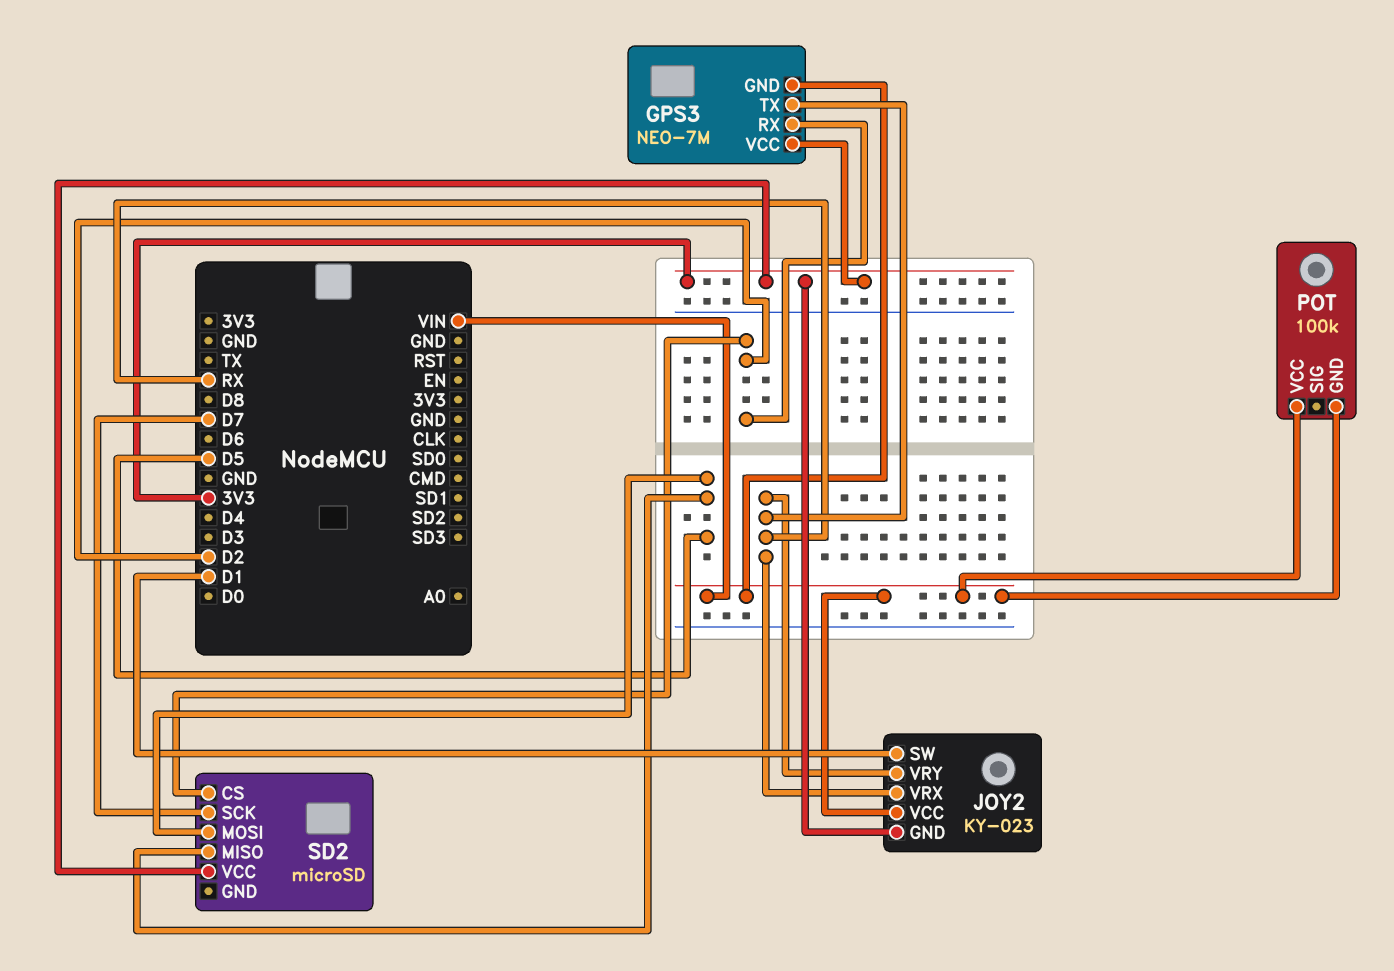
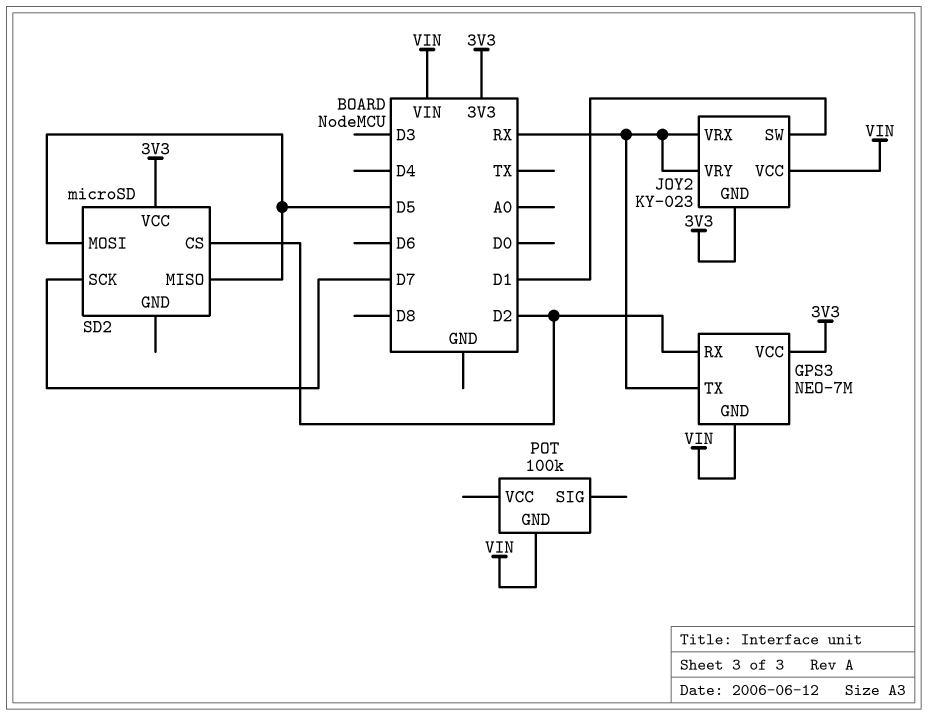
POT pin VCC: VIN -> none

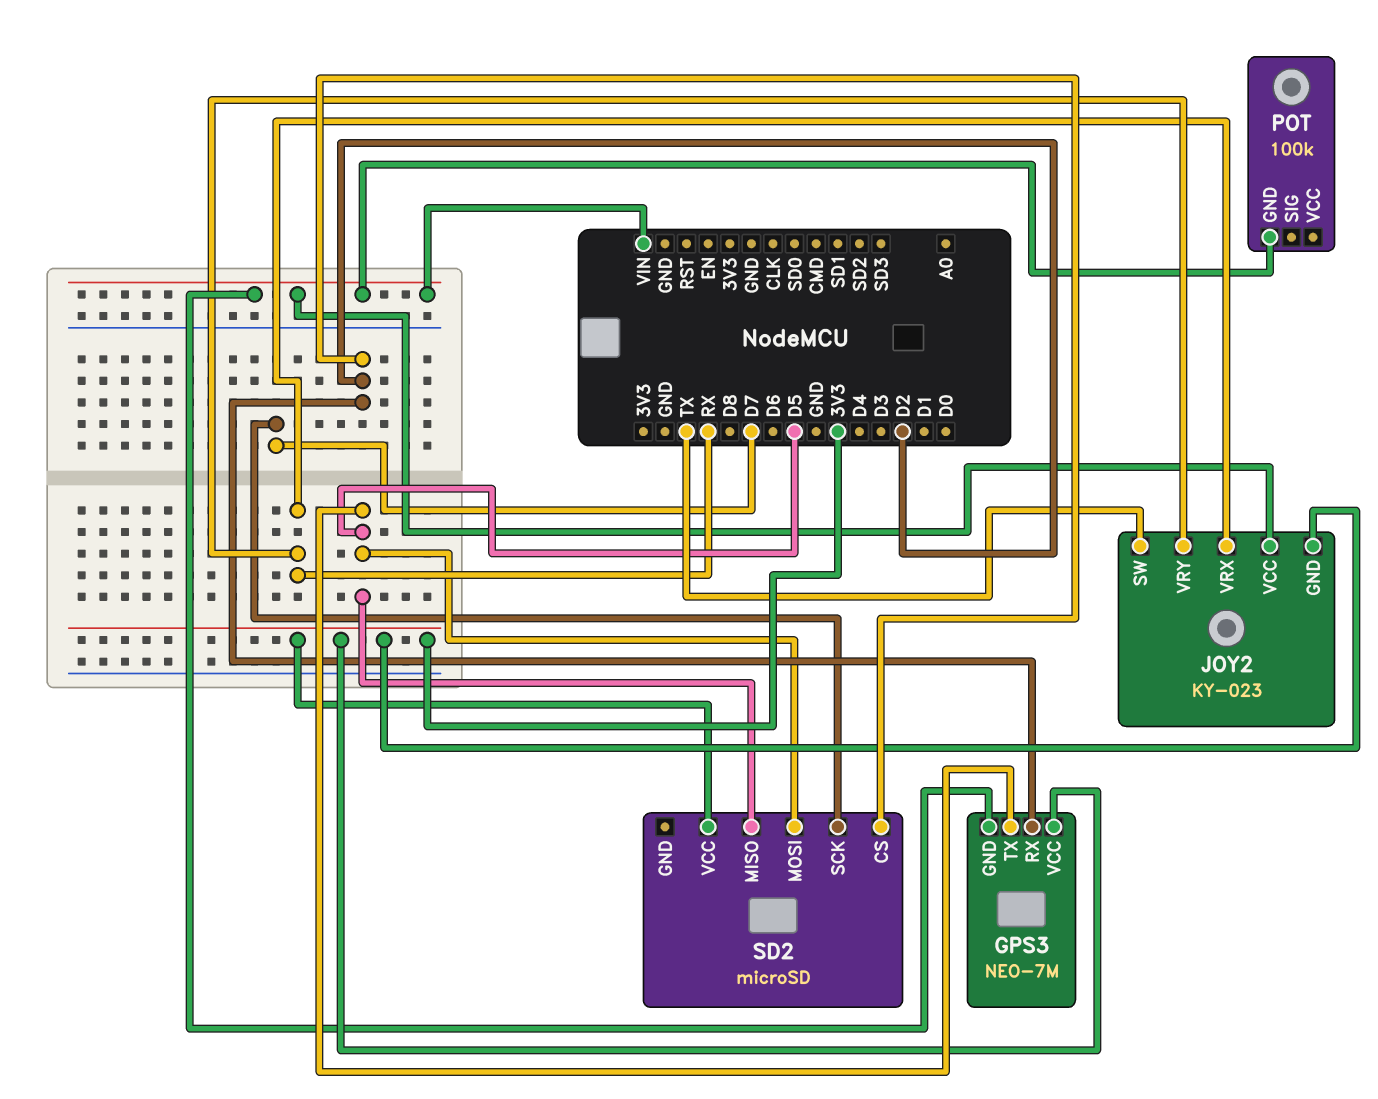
GPS3 pin TX: RX -> D5
JOY2 pin SW: D1 -> TX

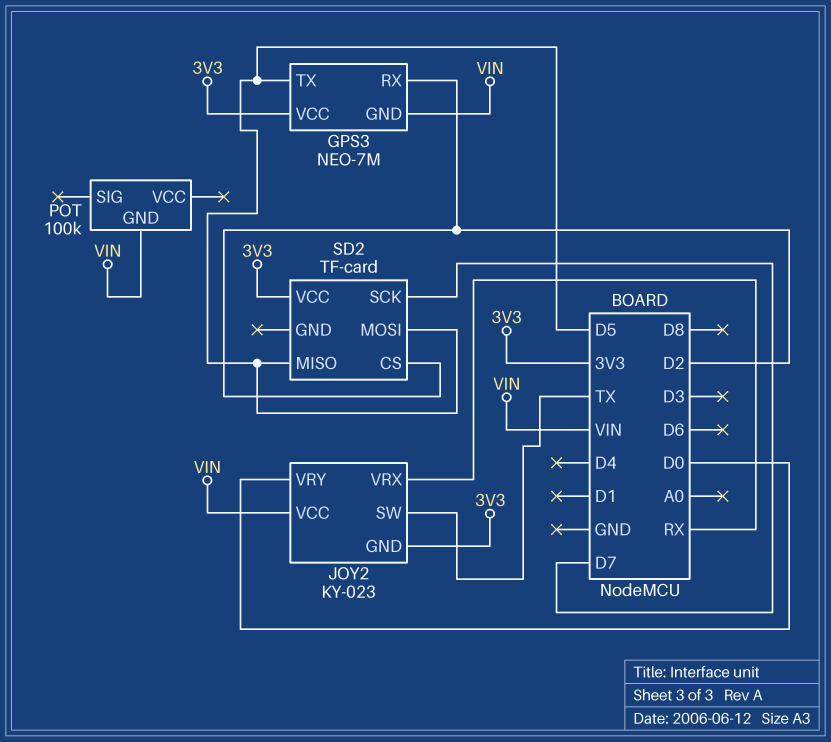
JOY2 pin VRY: RX -> D0
SD2: microSD -> TF-card

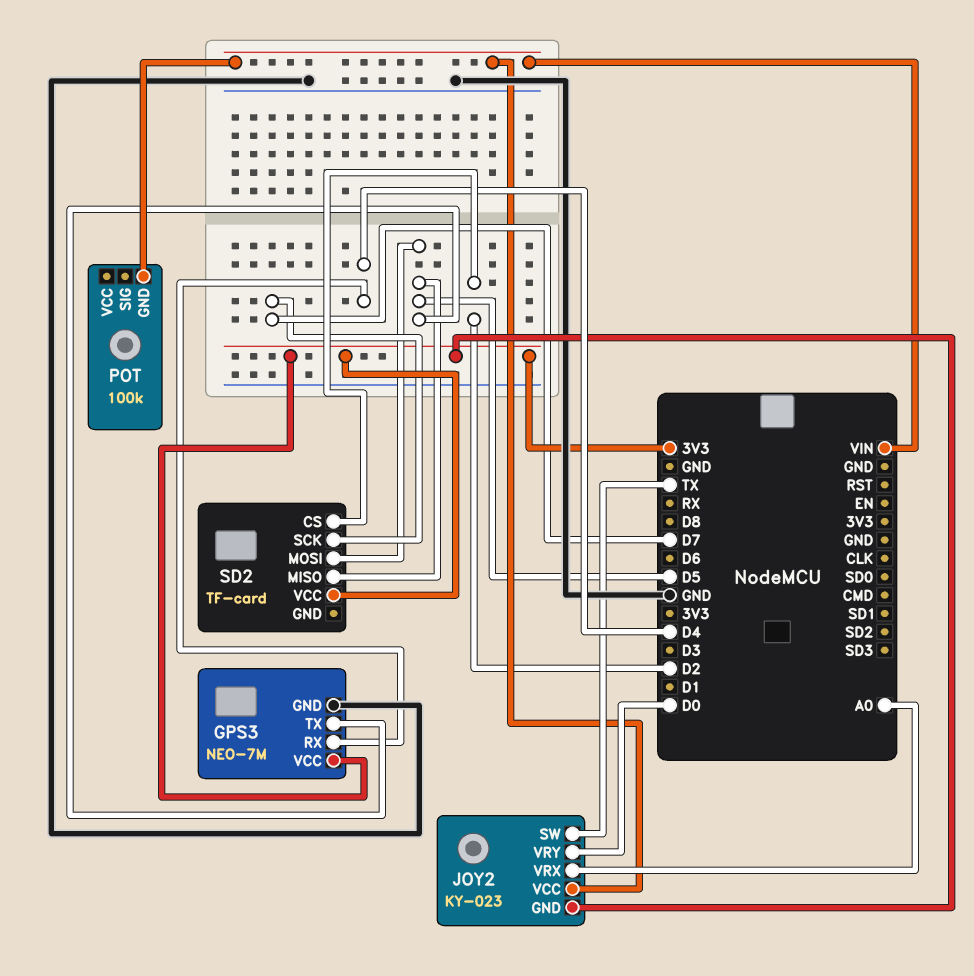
GPS3 pin GND: VIN -> GND
GPS3 pin RX: D2 -> D4
JOY2 pin VRX: RX -> A0

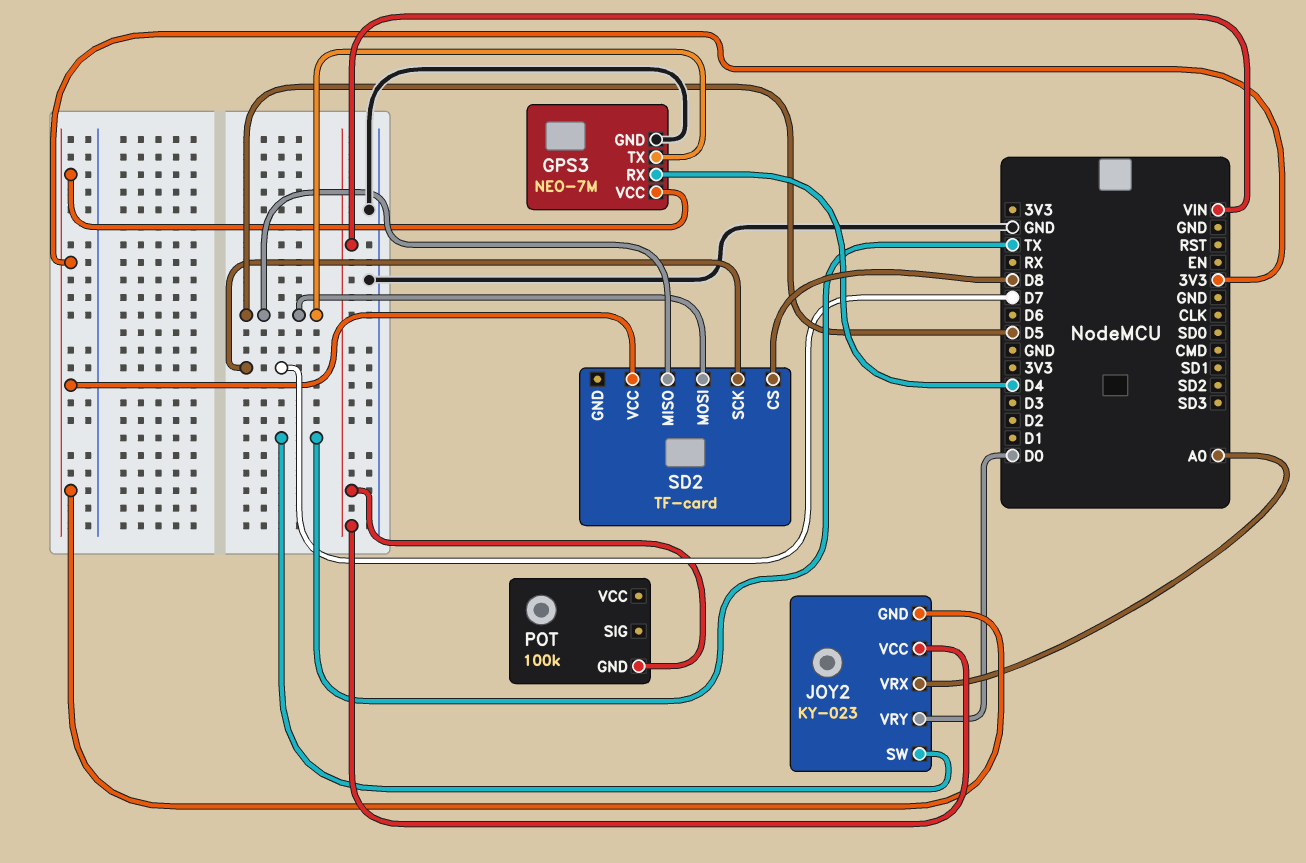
SD2 pin CS: D2 -> D8

